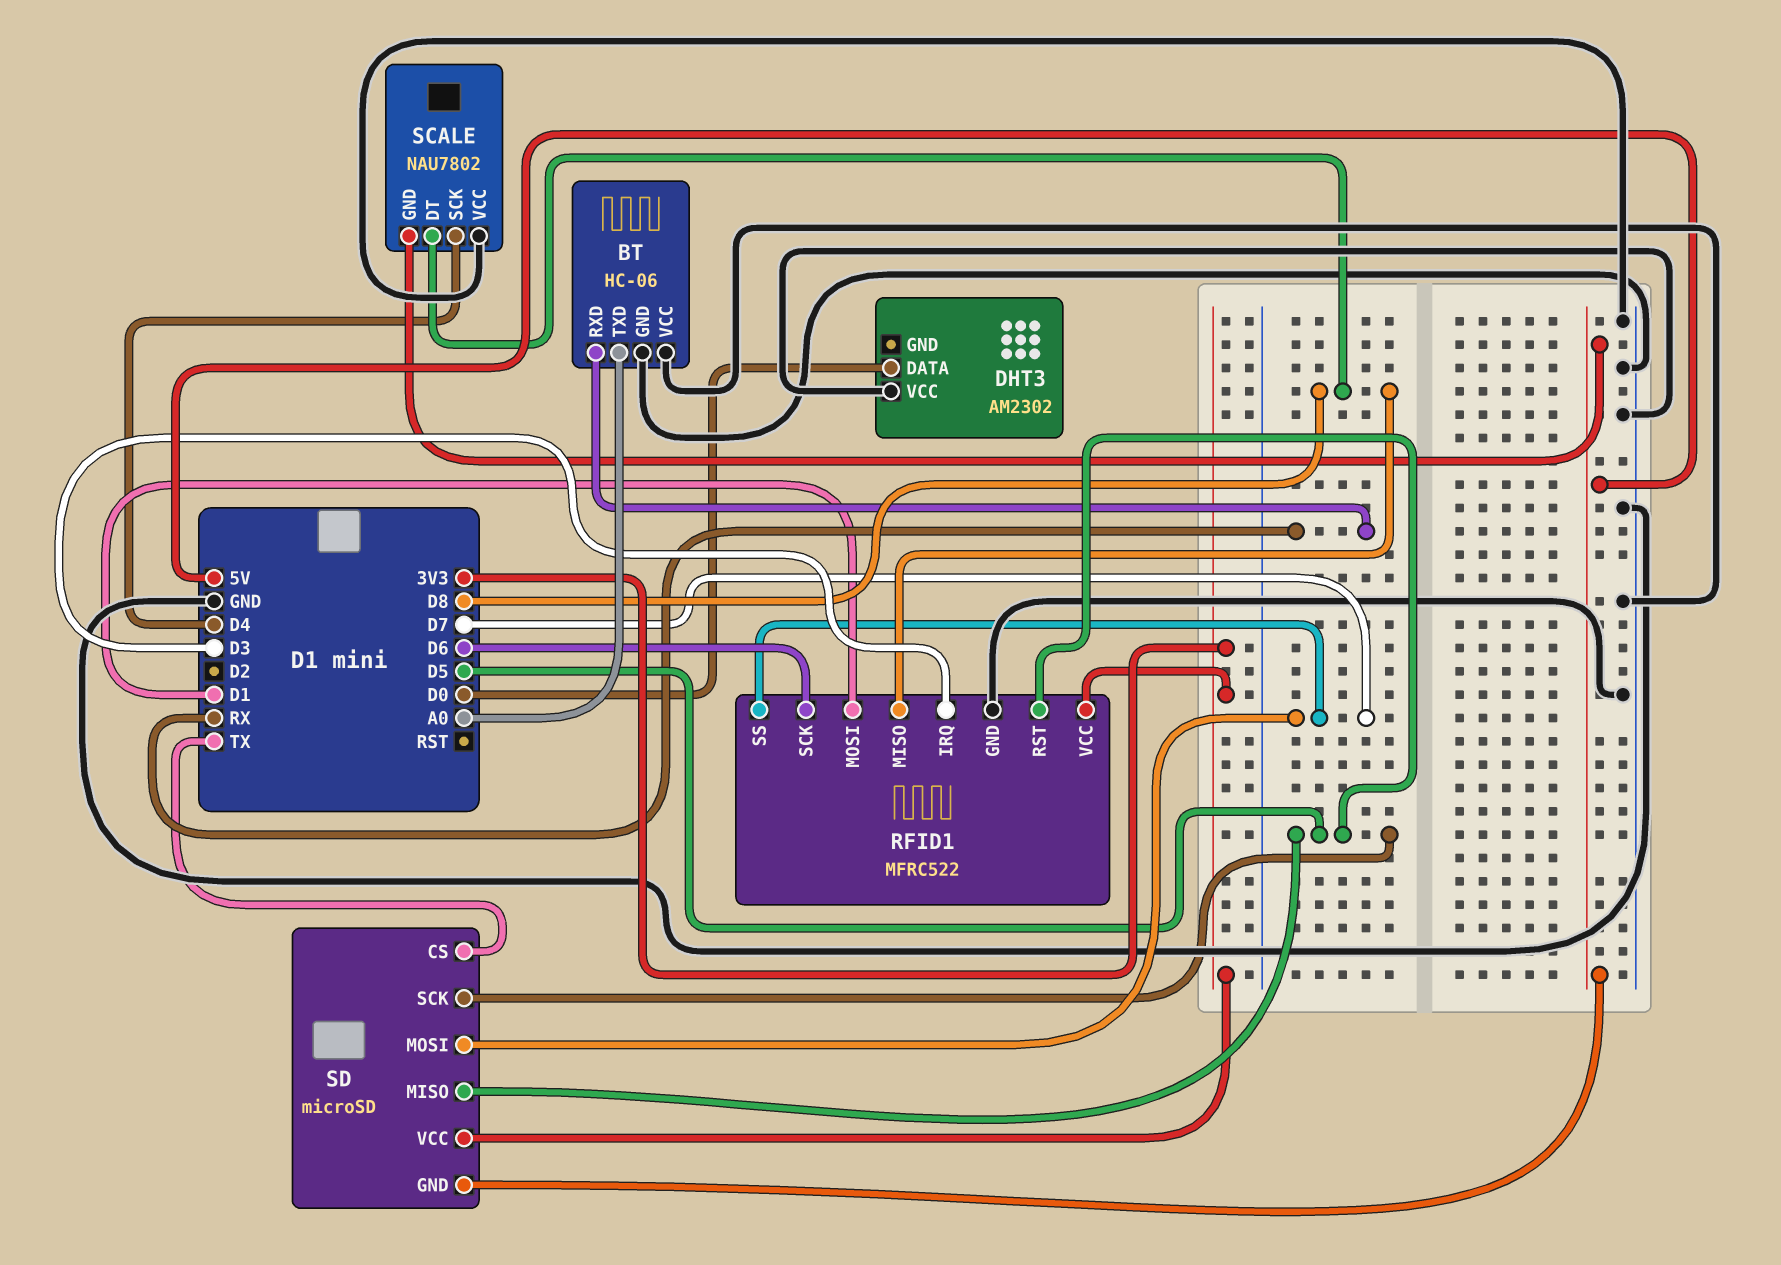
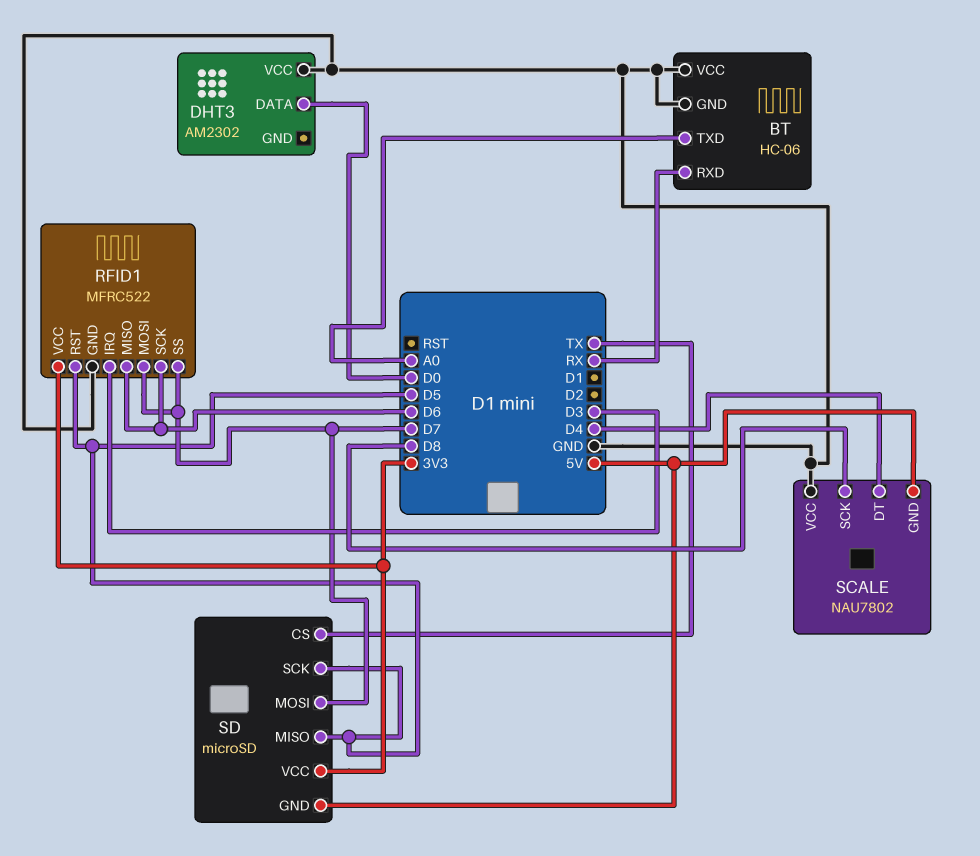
RFID1 pin MISO: D8 -> D6
RFID1 pin MOSI: D1 -> D7
SCALE pin DT: D8 -> D4
SCALE pin SCK: D4 -> D8

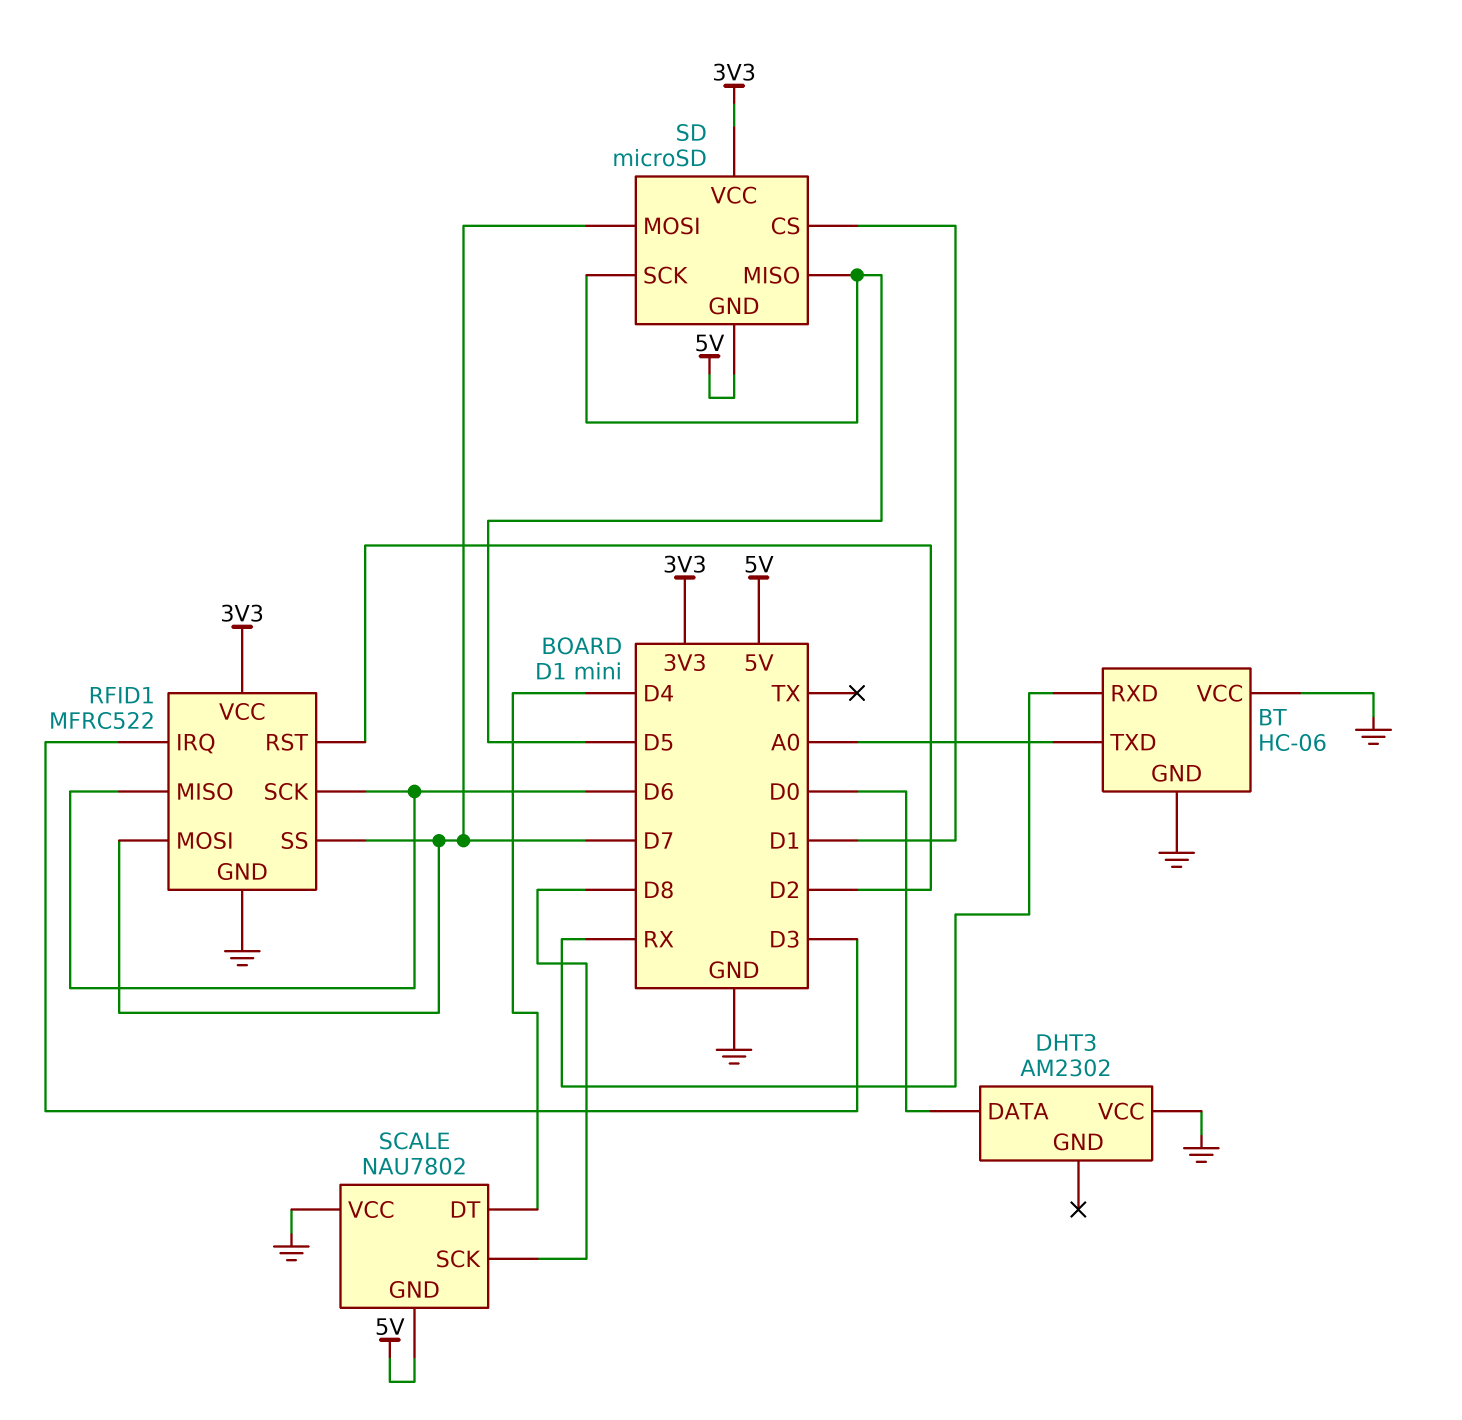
RFID1 pin RST: D5 -> D2
SD pin CS: TX -> D1

